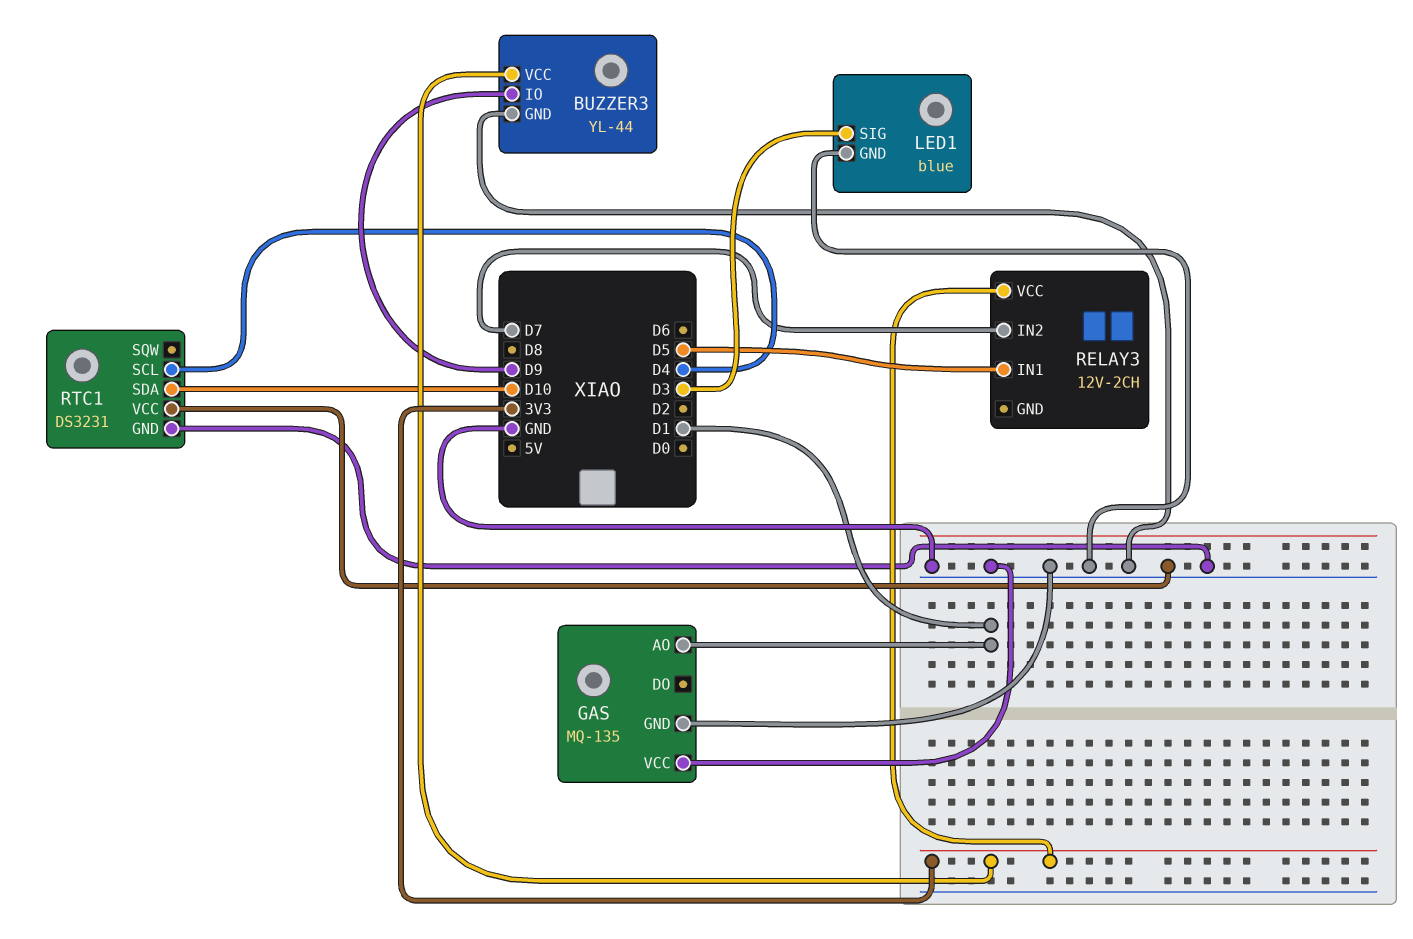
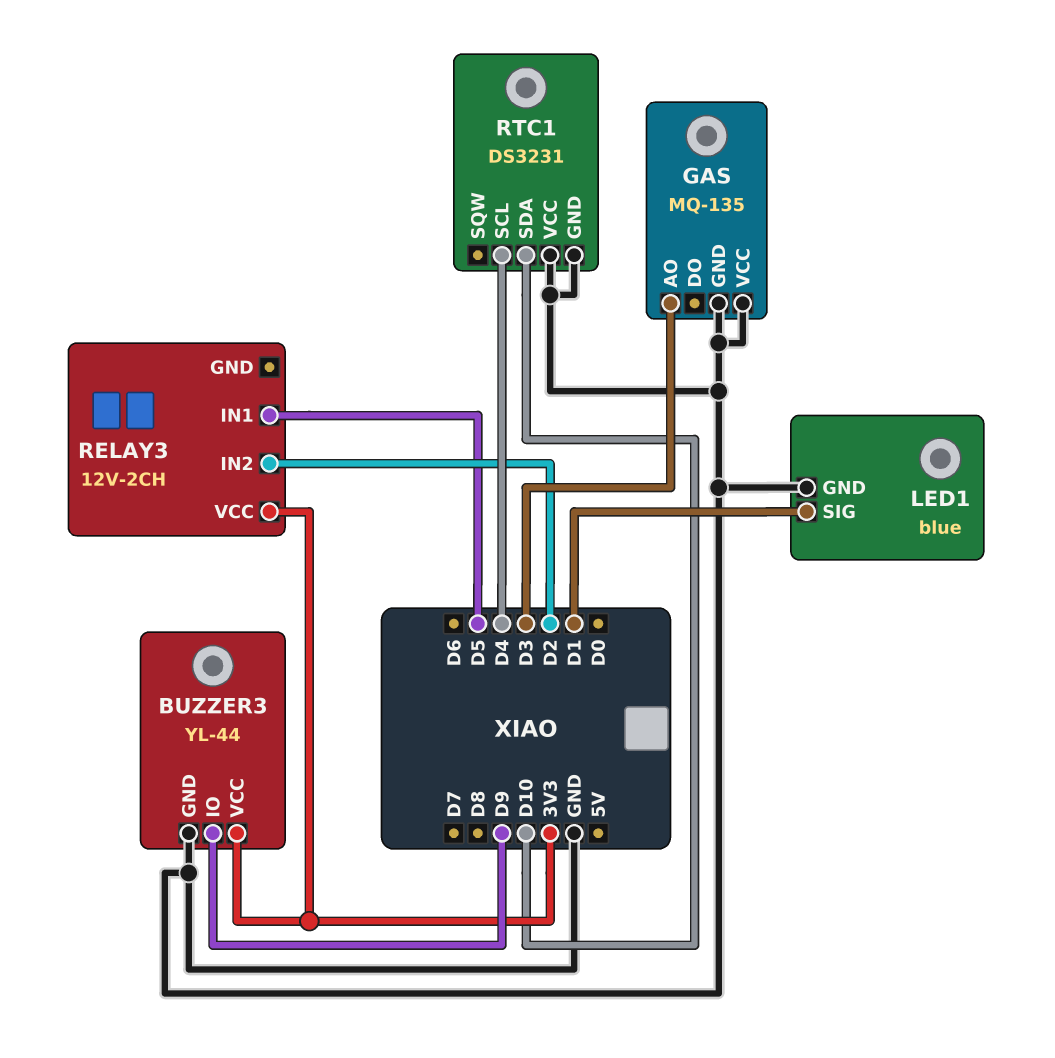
GAS pin AO: D1 -> D3
LED1 pin SIG: D3 -> D1
RELAY3 pin IN2: D7 -> D2

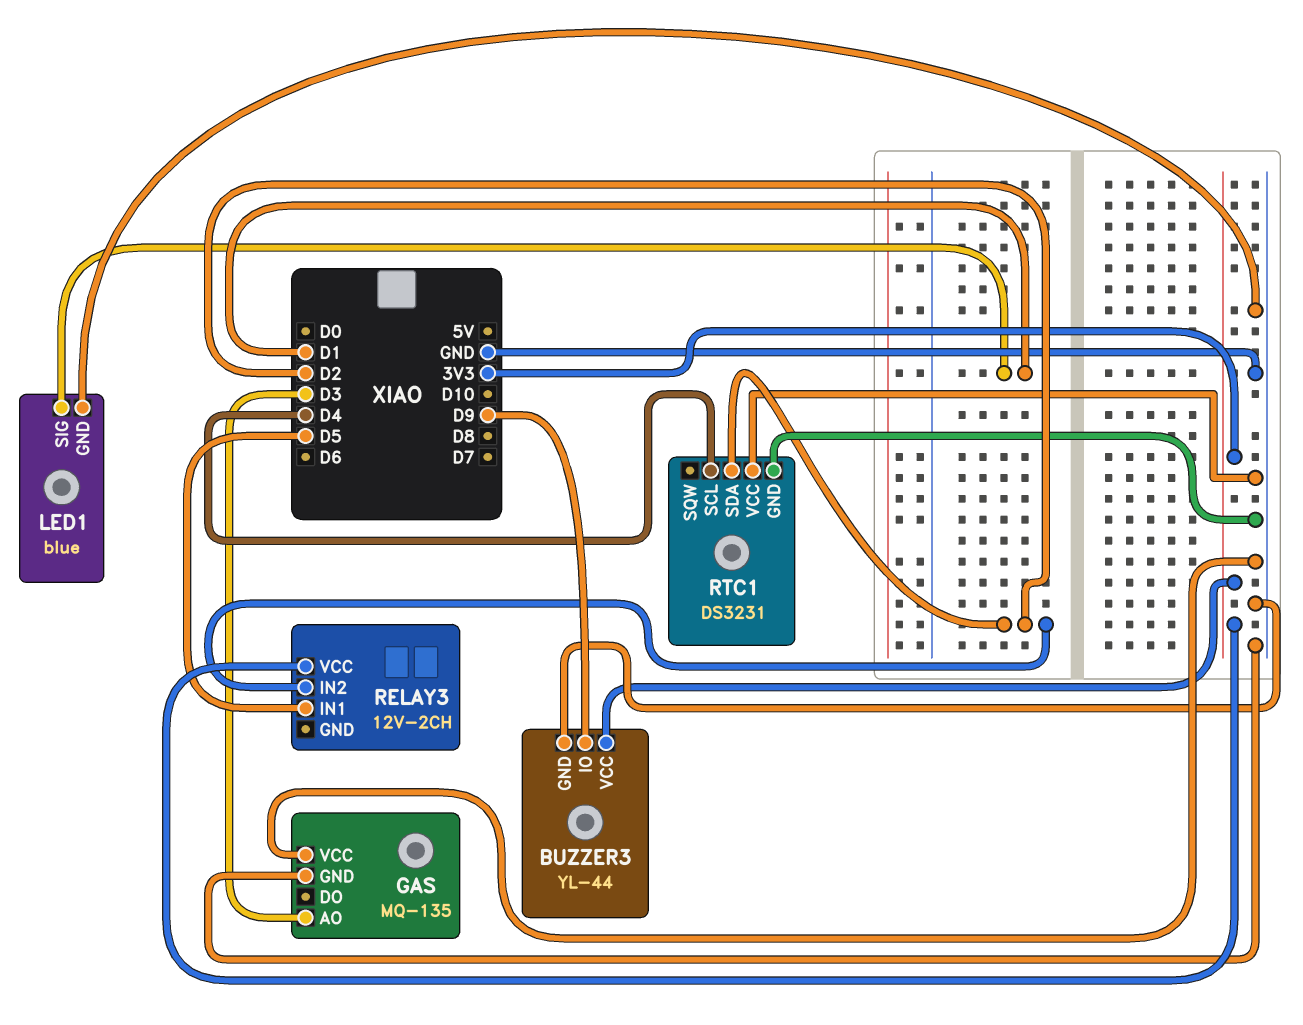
RTC1 pin SDA: D10 -> D2

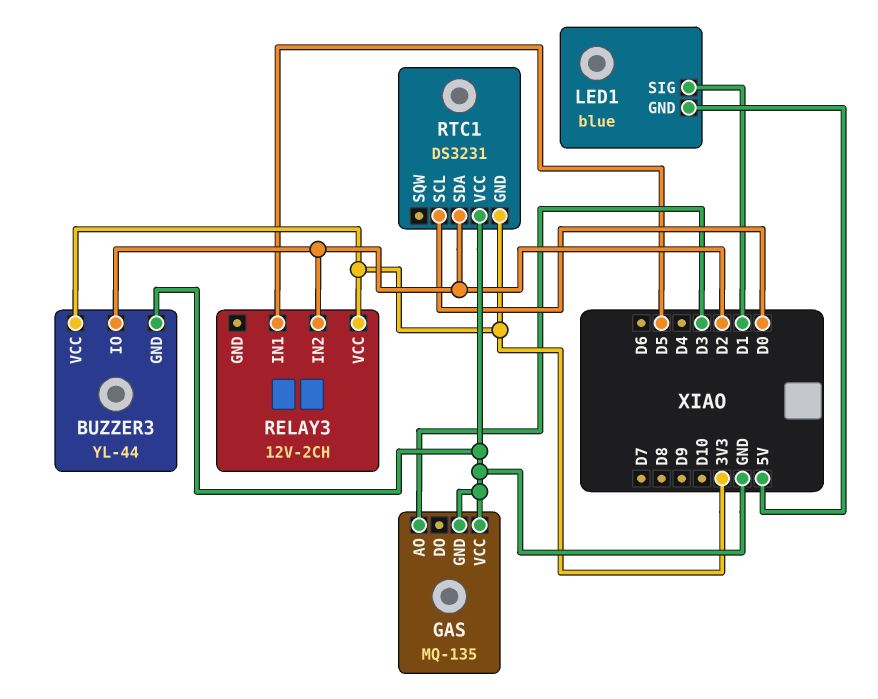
BUZZER3 pin IO: D9 -> D2
LED1 pin GND: GND -> 5V
RTC1 pin GND: GND -> 3V3
RTC1 pin SCL: D4 -> D0

